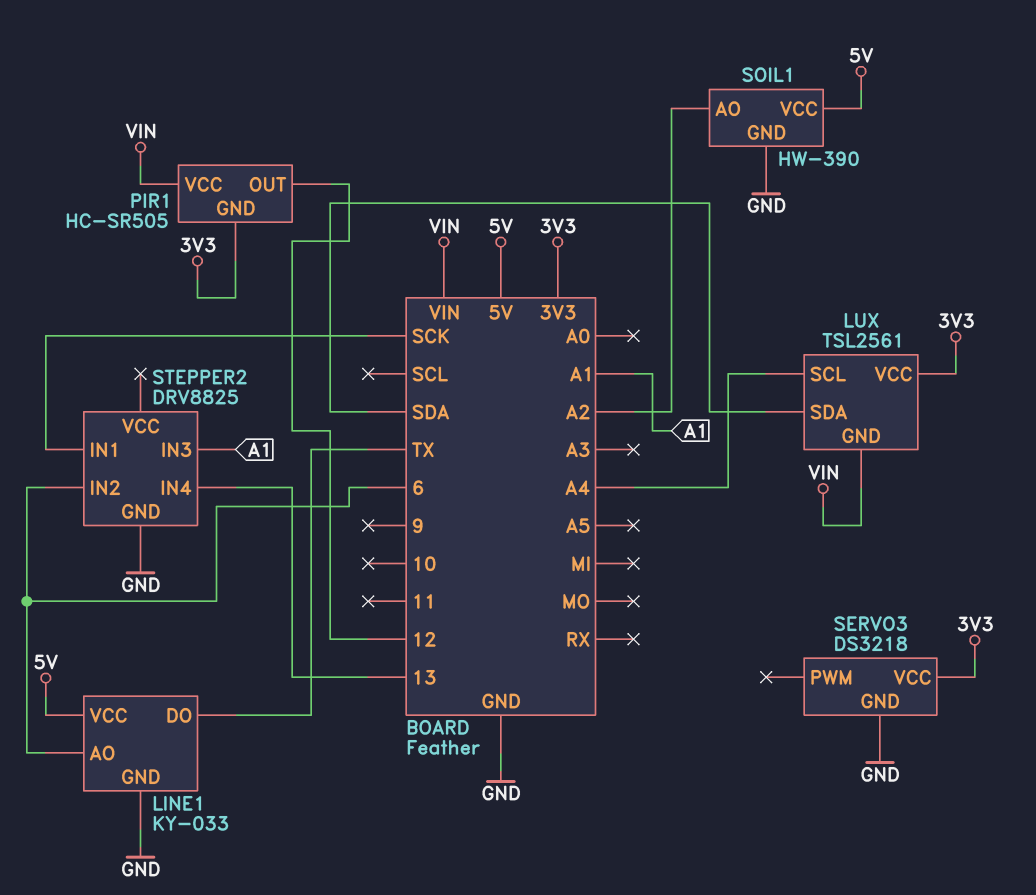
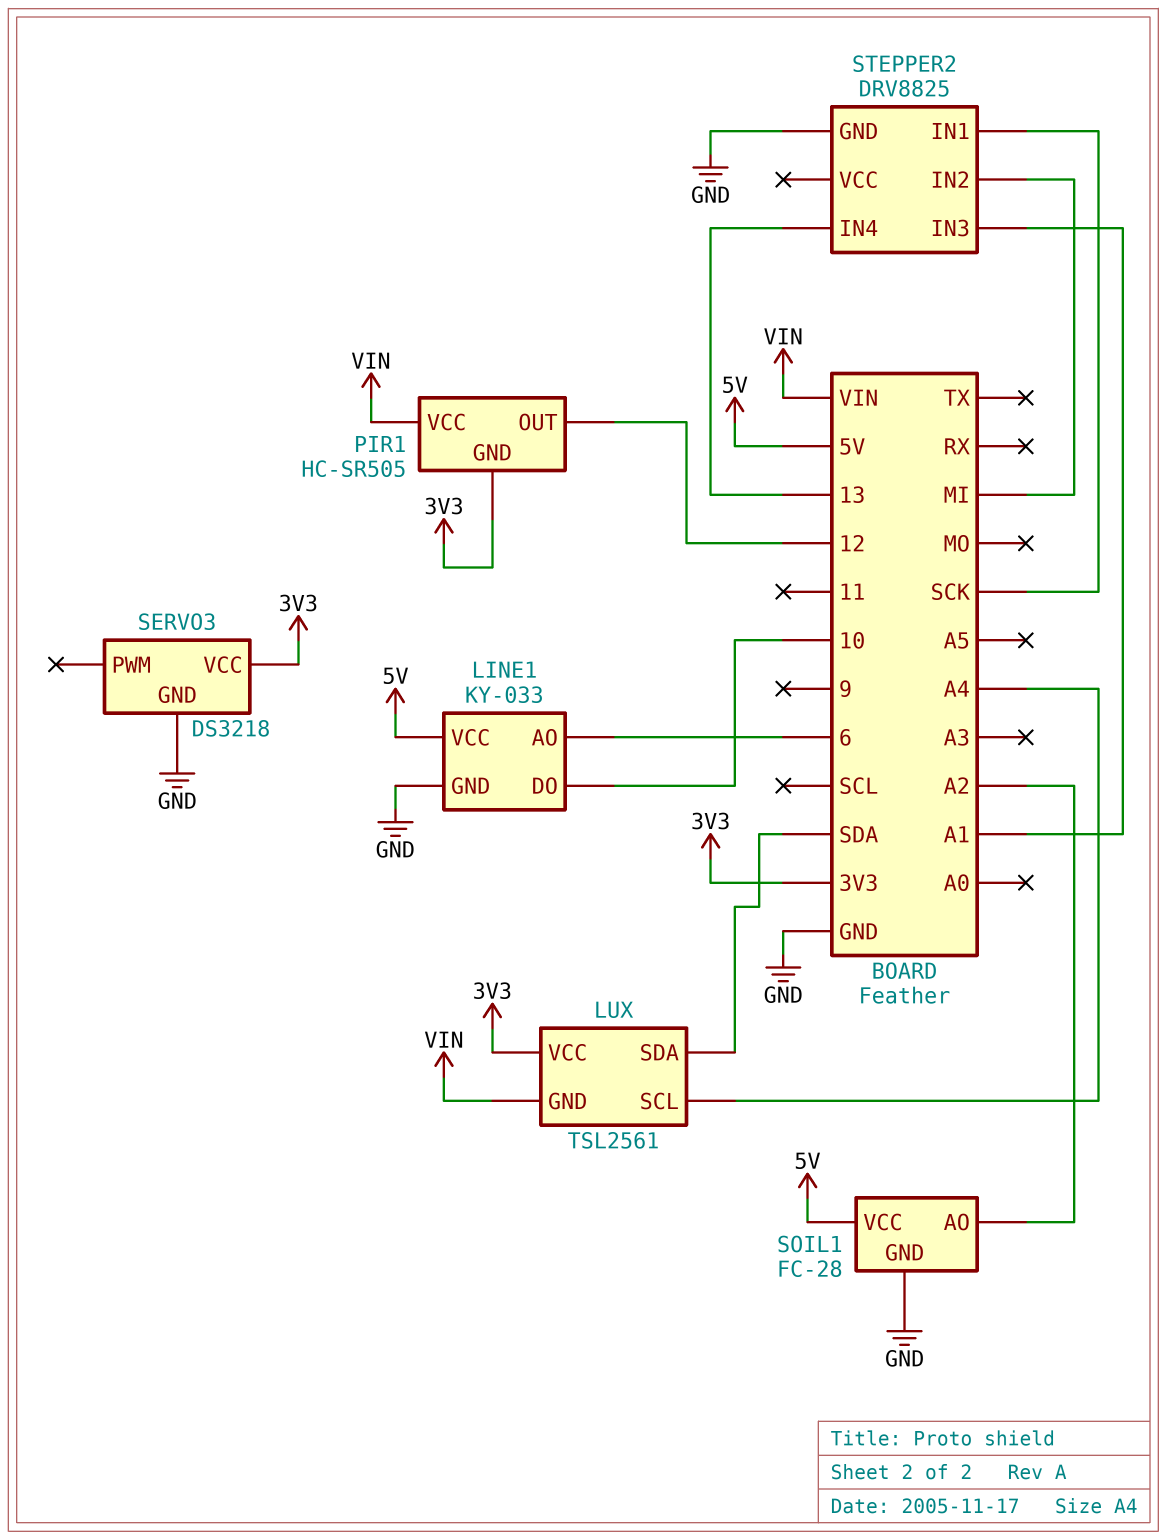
LINE1 pin DO: TX -> 10
SOIL1: HW-390 -> FC-28
STEPPER2 pin IN2: 6 -> MI

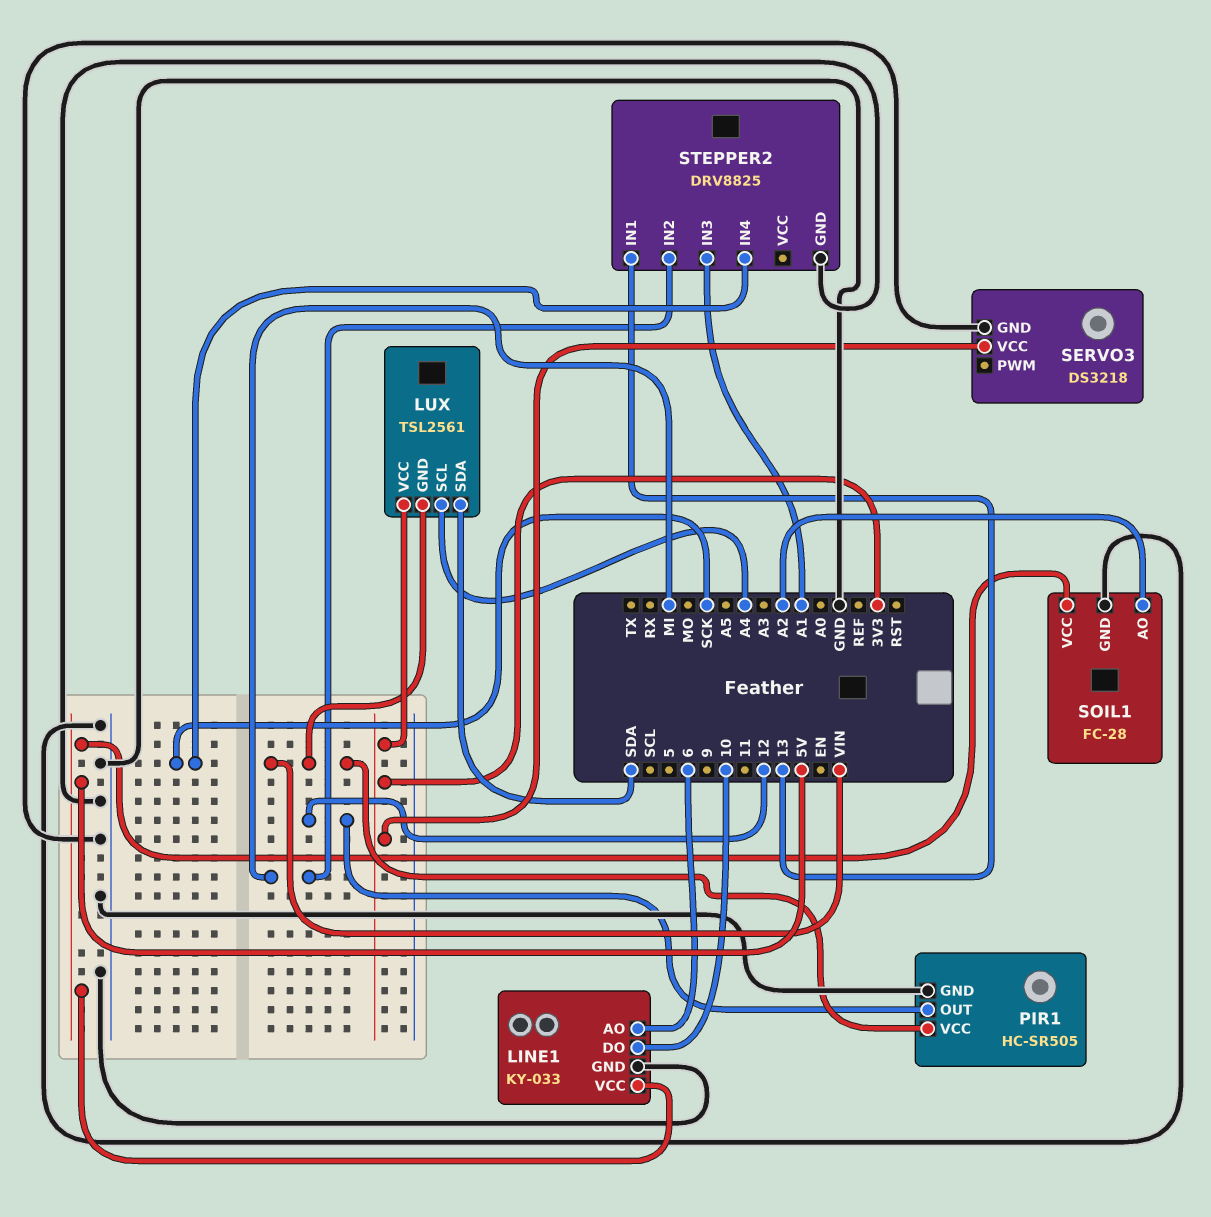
PIR1 pin GND: 3V3 -> GND
STEPPER2 pin IN1: SCK -> 13
STEPPER2 pin IN4: 13 -> SCK

